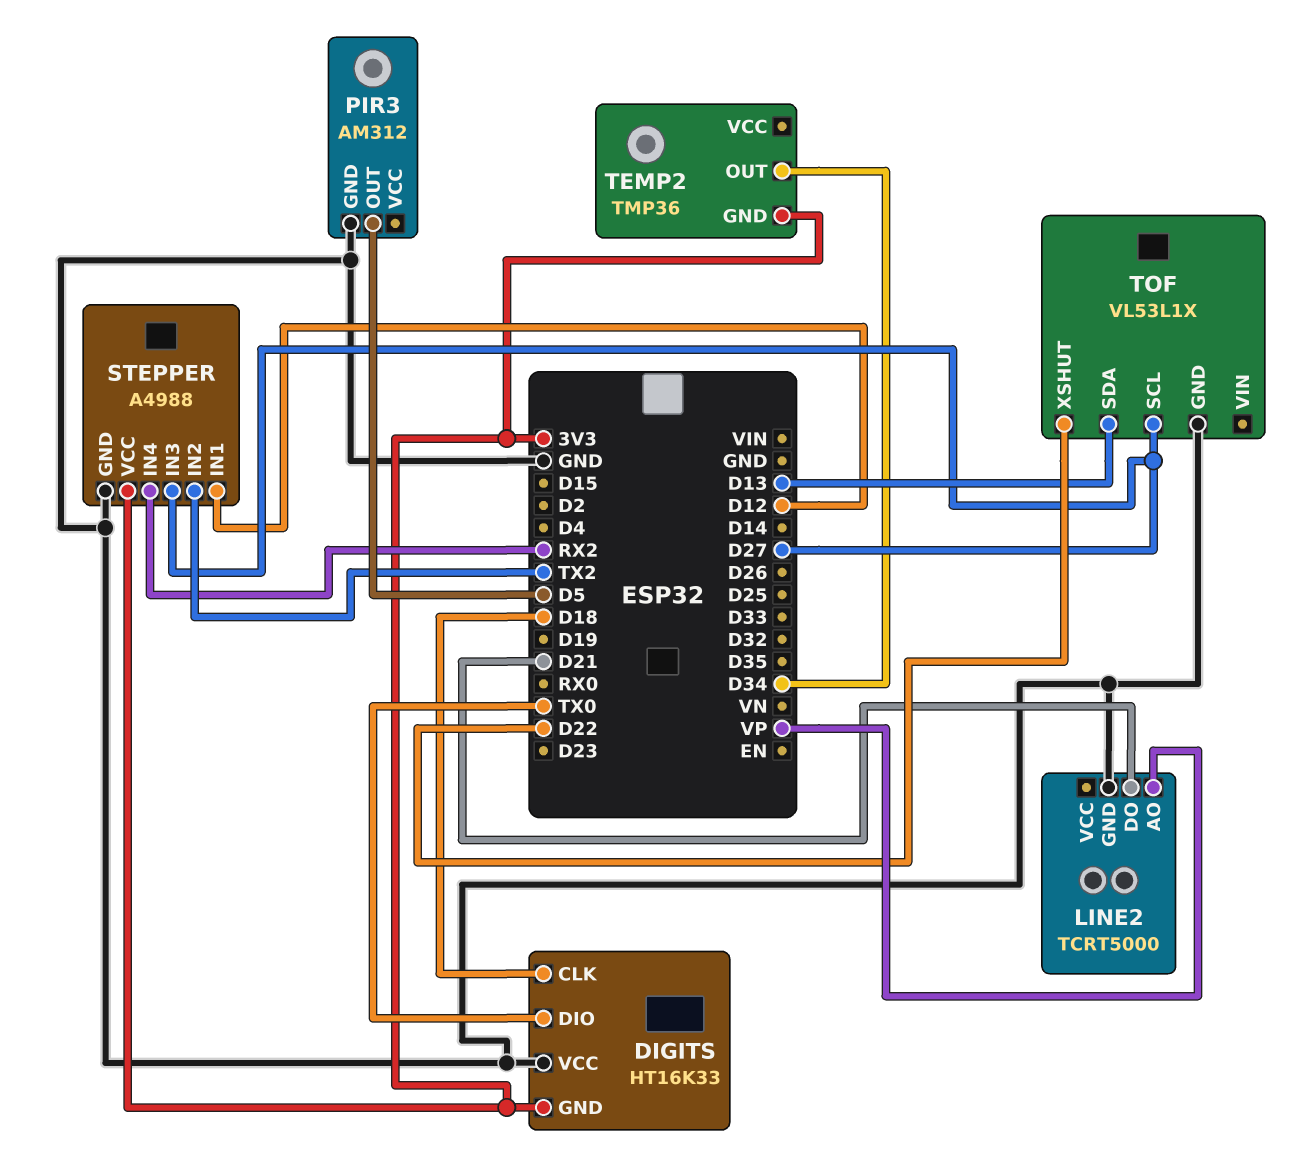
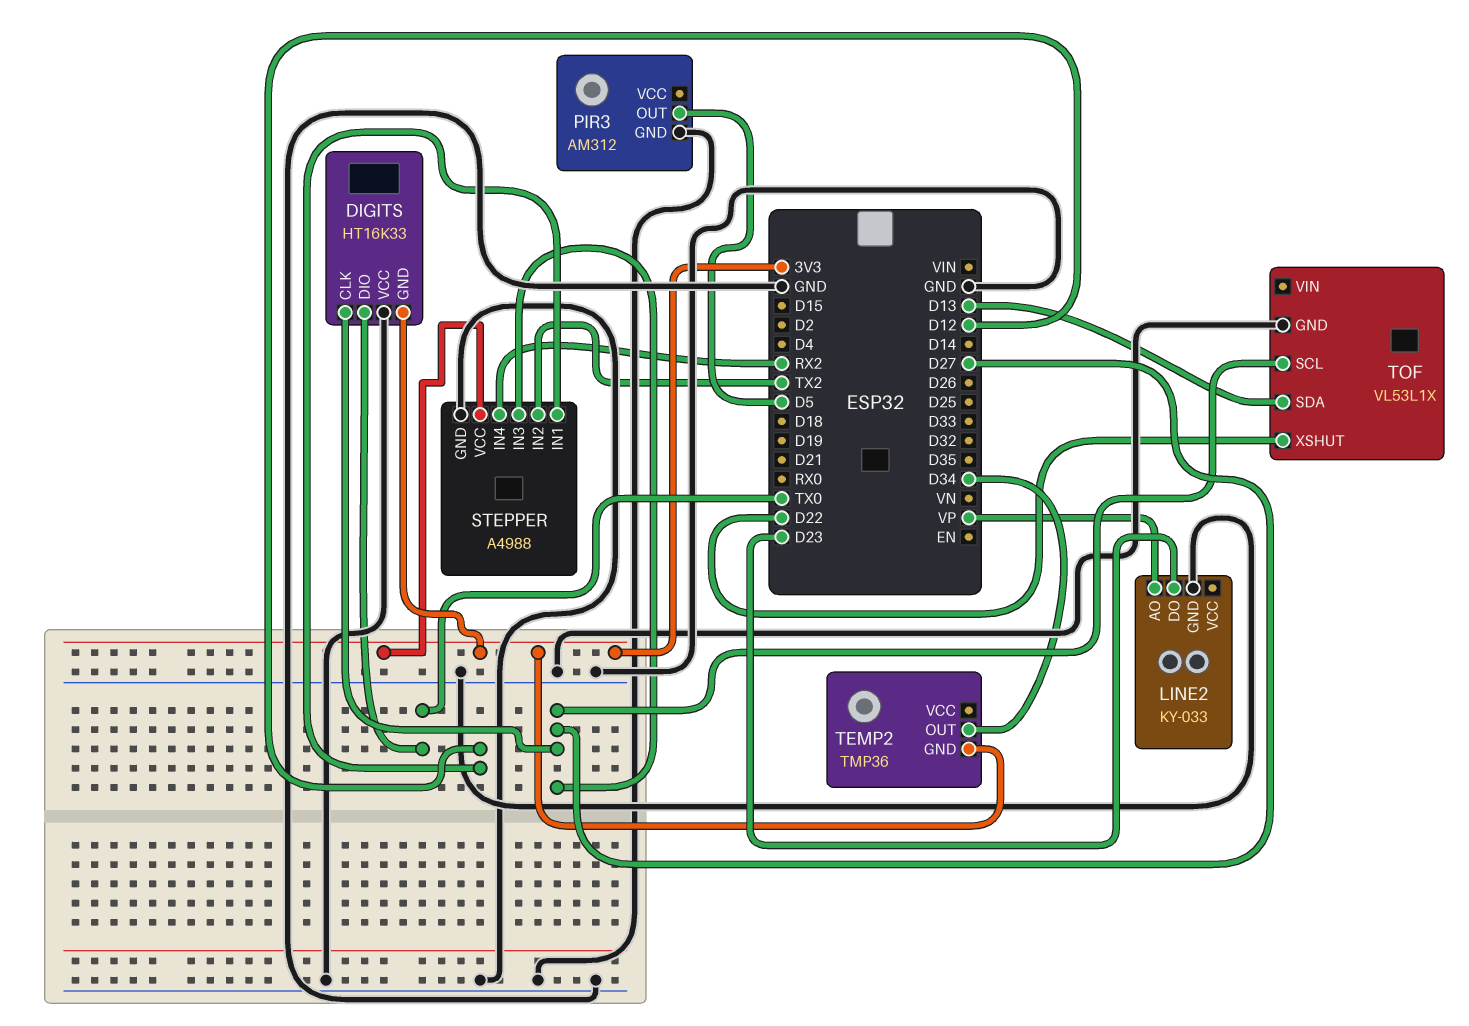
DIGITS pin CLK: D18 -> D27
LINE2: TCRT5000 -> KY-033
LINE2 pin DO: D21 -> D23

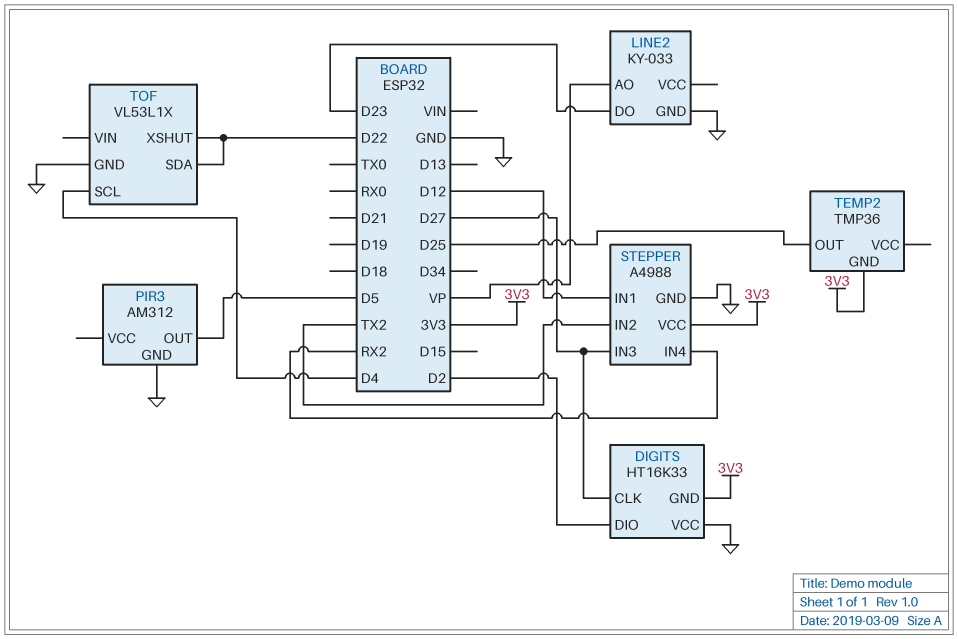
DIGITS pin DIO: TX0 -> D2
TEMP2 pin OUT: D34 -> D25
TOF pin SCL: D27 -> D4
TOF pin SDA: D13 -> D22

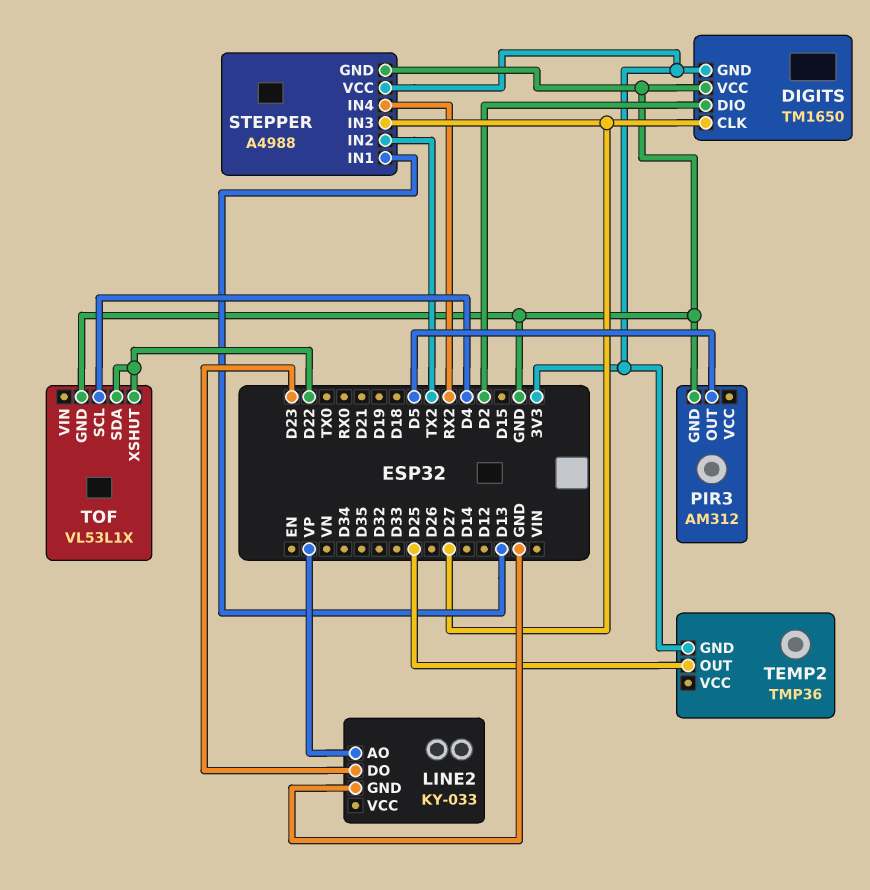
DIGITS: HT16K33 -> TM1650
STEPPER pin IN1: D12 -> D13

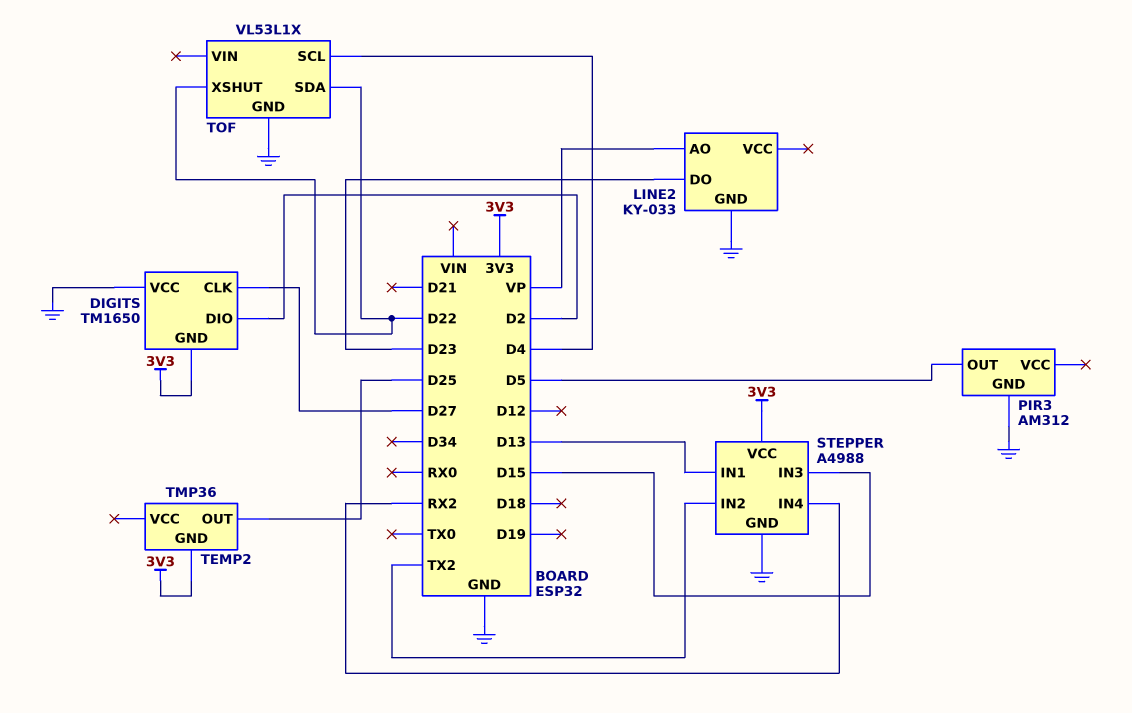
STEPPER pin IN3: D27 -> D15

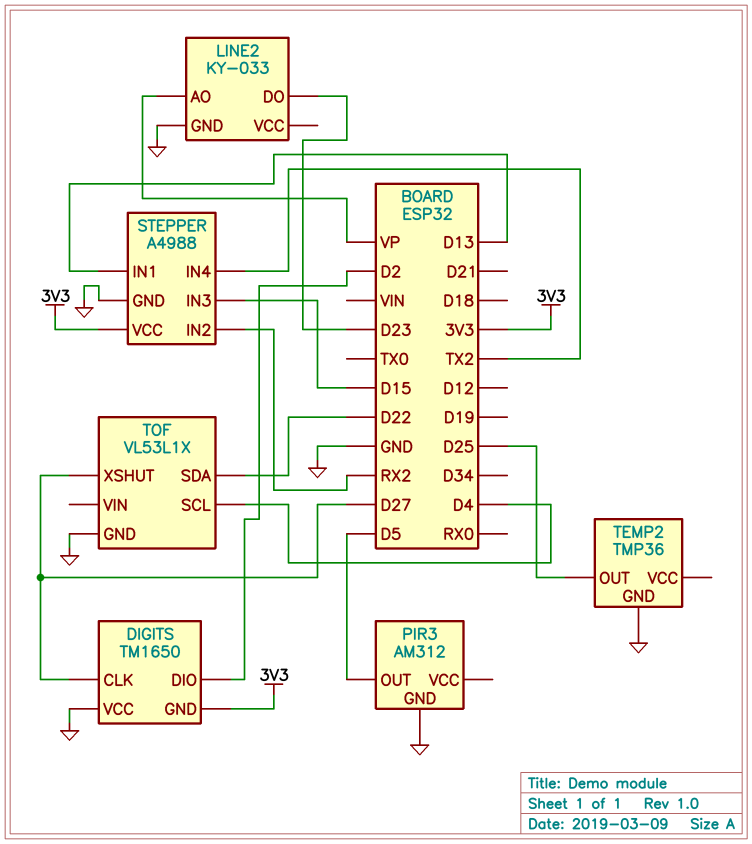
STEPPER pin IN2: TX2 -> RX2
STEPPER pin IN4: RX2 -> TX2
TEMP2 pin GND: 3V3 -> GND
TOF pin XSHUT: D22 -> D27

